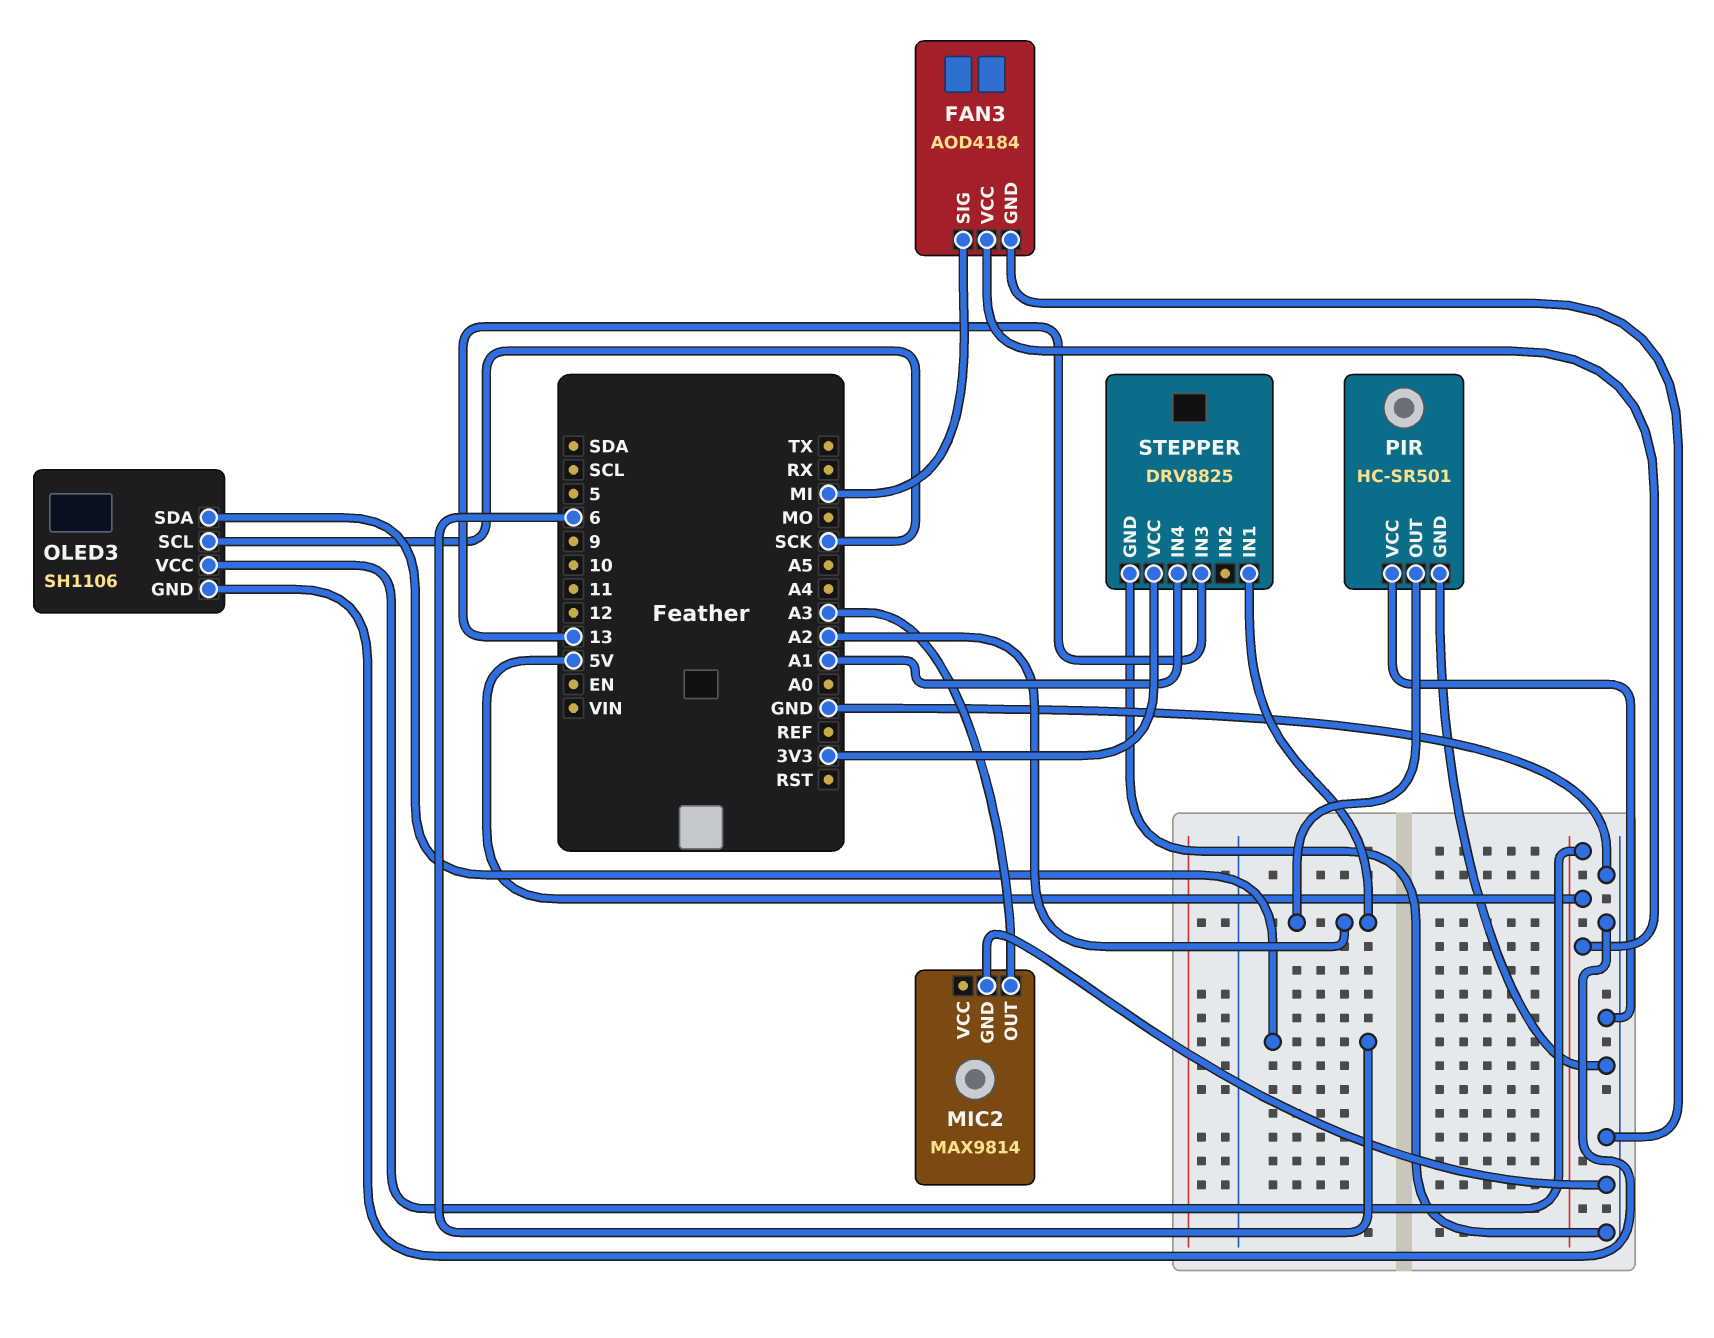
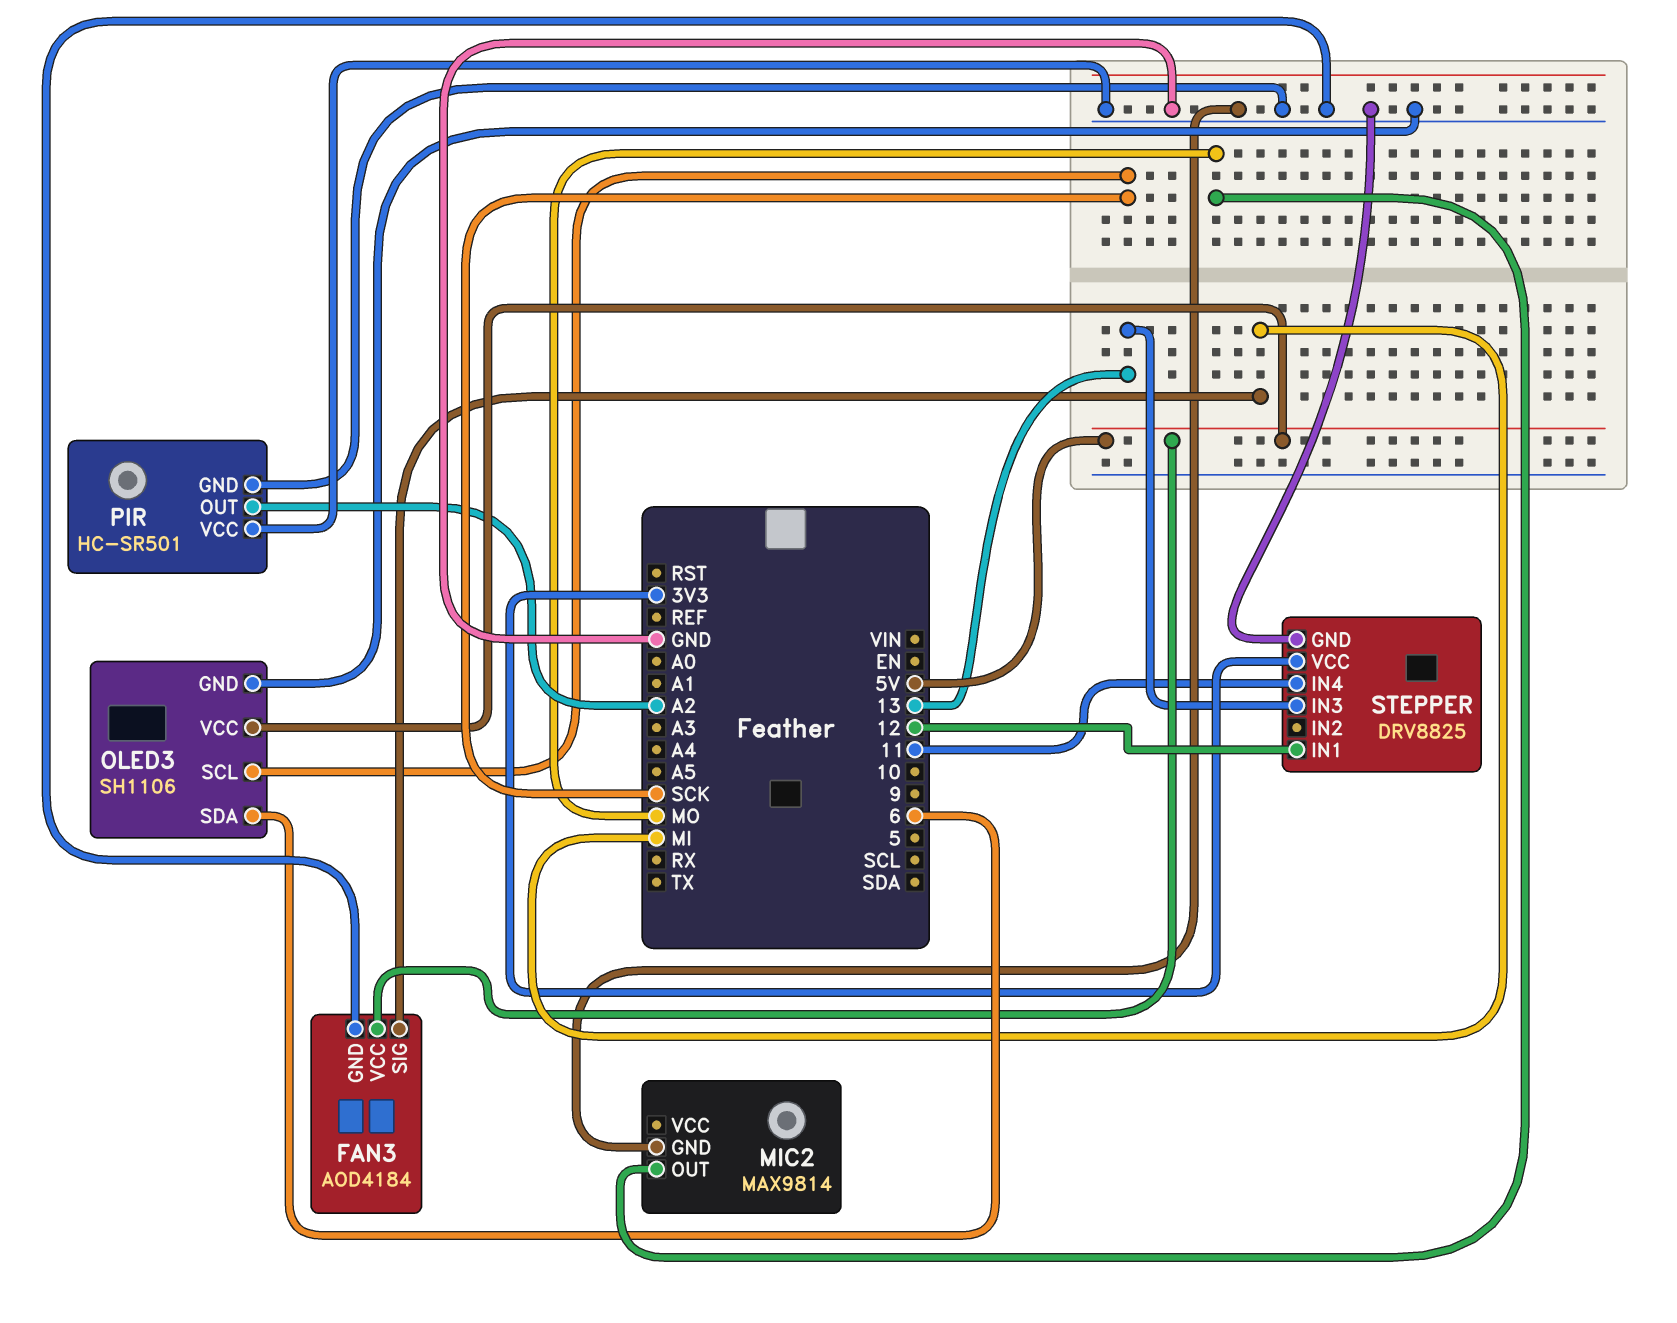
MIC2 pin OUT: A3 -> MO
STEPPER pin IN1: A2 -> 12
STEPPER pin IN4: A1 -> 11

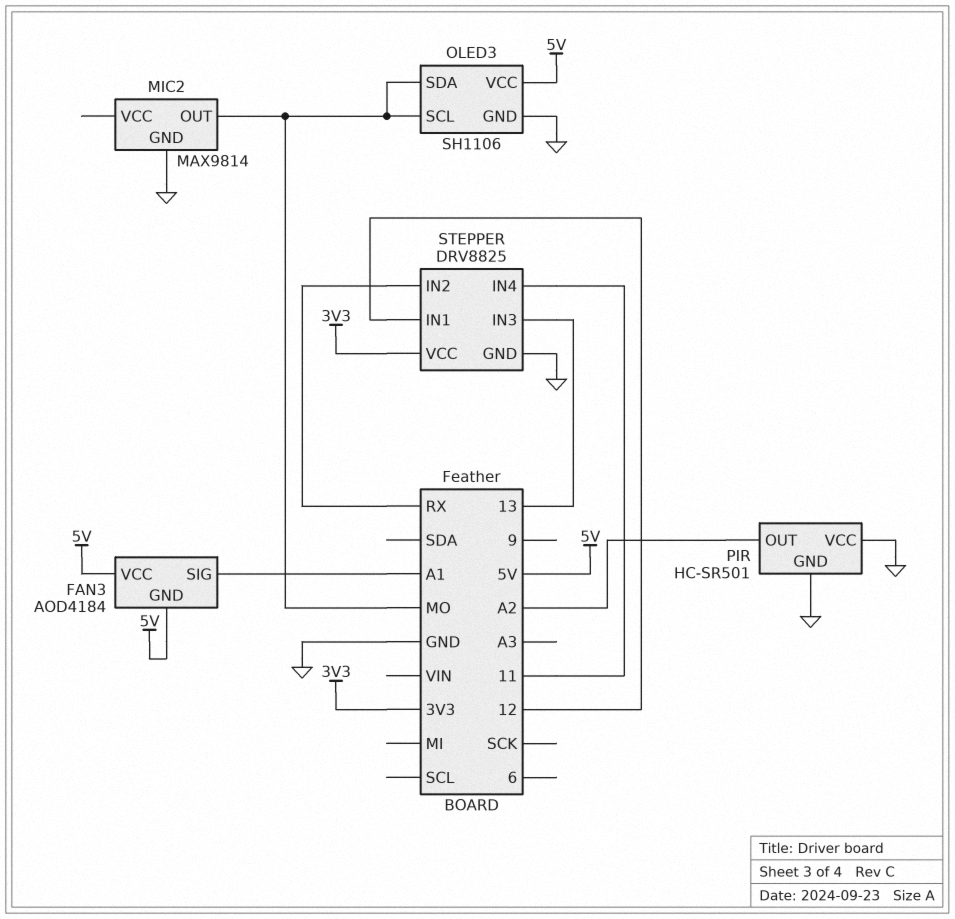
FAN3 pin GND: GND -> 5V
FAN3 pin SIG: MI -> A1
OLED3 pin SCL: SCK -> MO
OLED3 pin SDA: 6 -> MO
STEPPER pin IN2: none -> RX

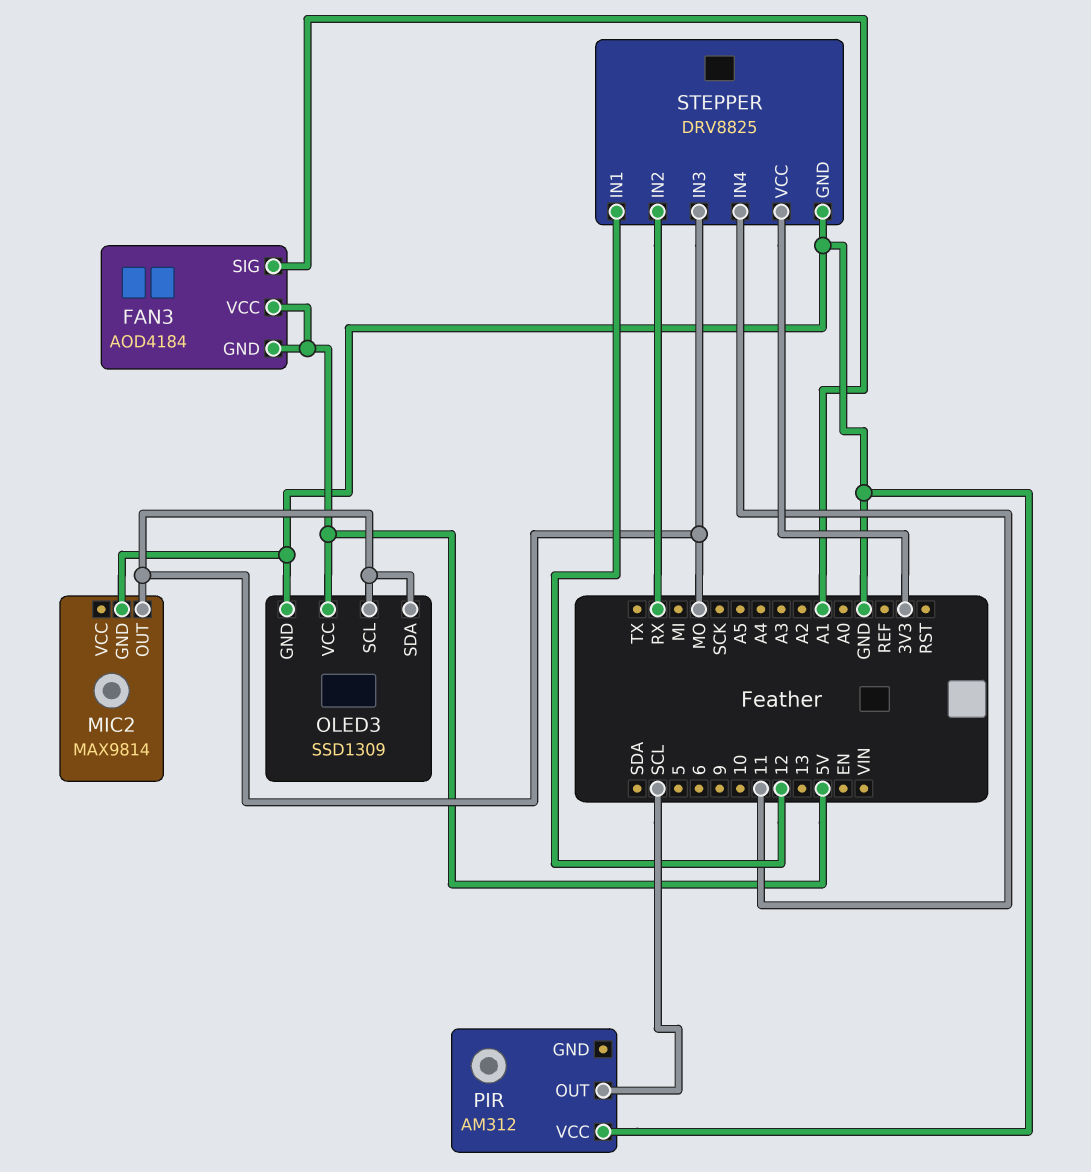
OLED3: SH1106 -> SSD1309
PIR: HC-SR501 -> AM312
PIR pin GND: GND -> none
PIR pin OUT: A2 -> SCL
STEPPER pin IN3: 13 -> MO

